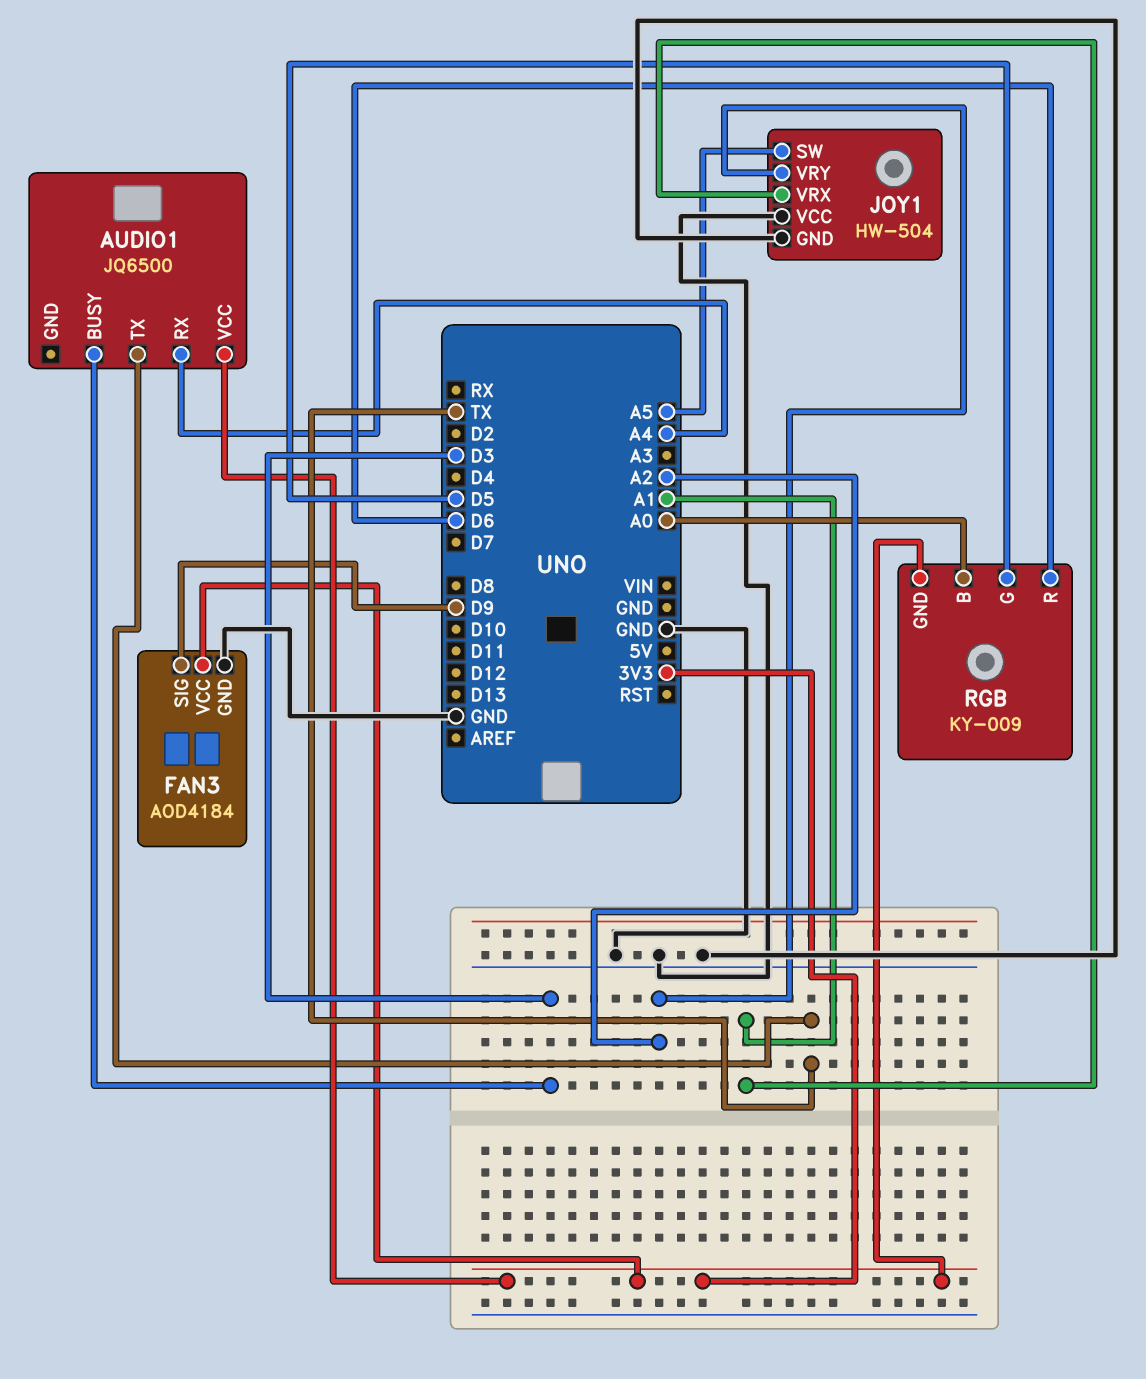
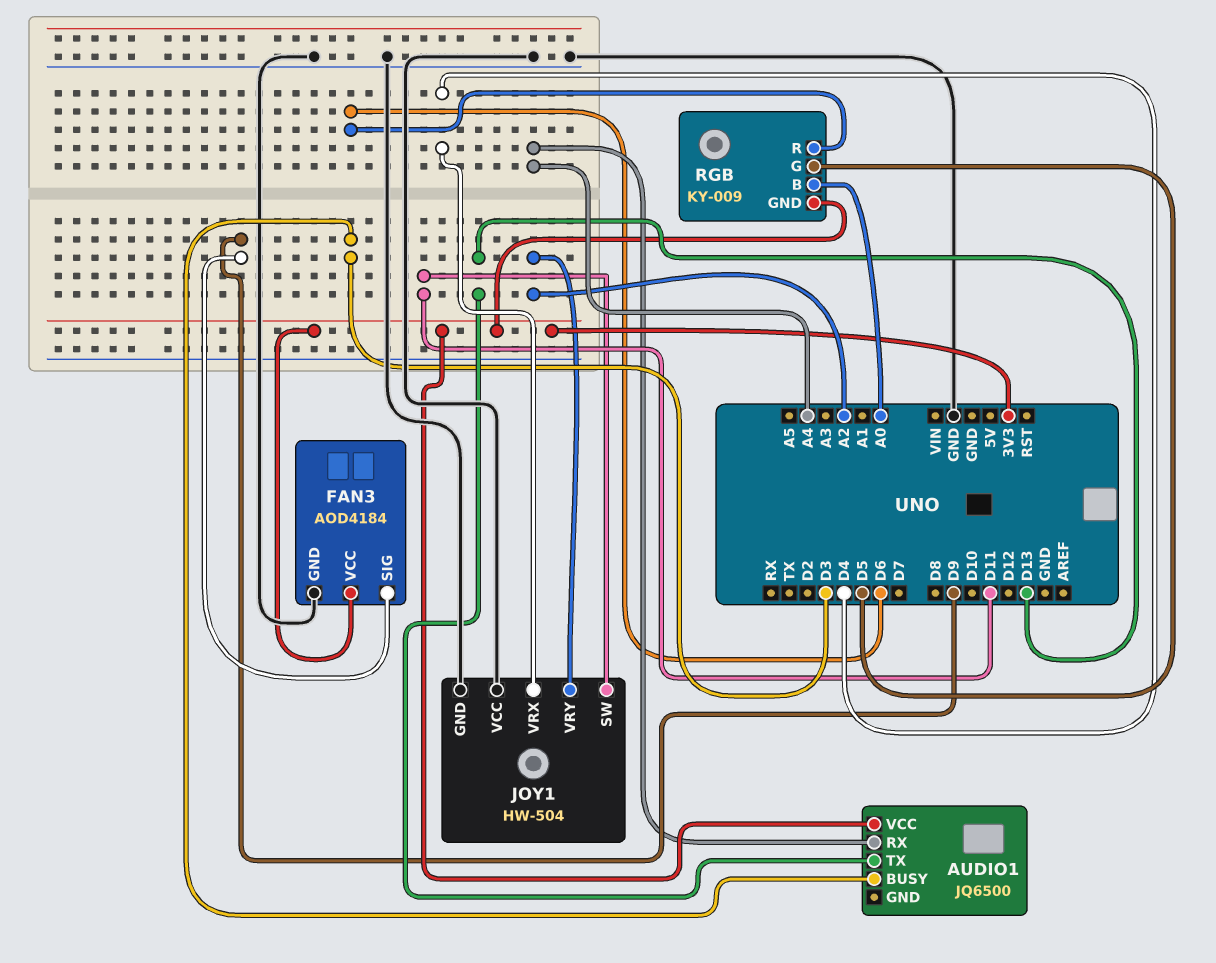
AUDIO1 pin TX: TX -> D13
JOY1 pin SW: A5 -> D11
JOY1 pin VRX: A1 -> D4

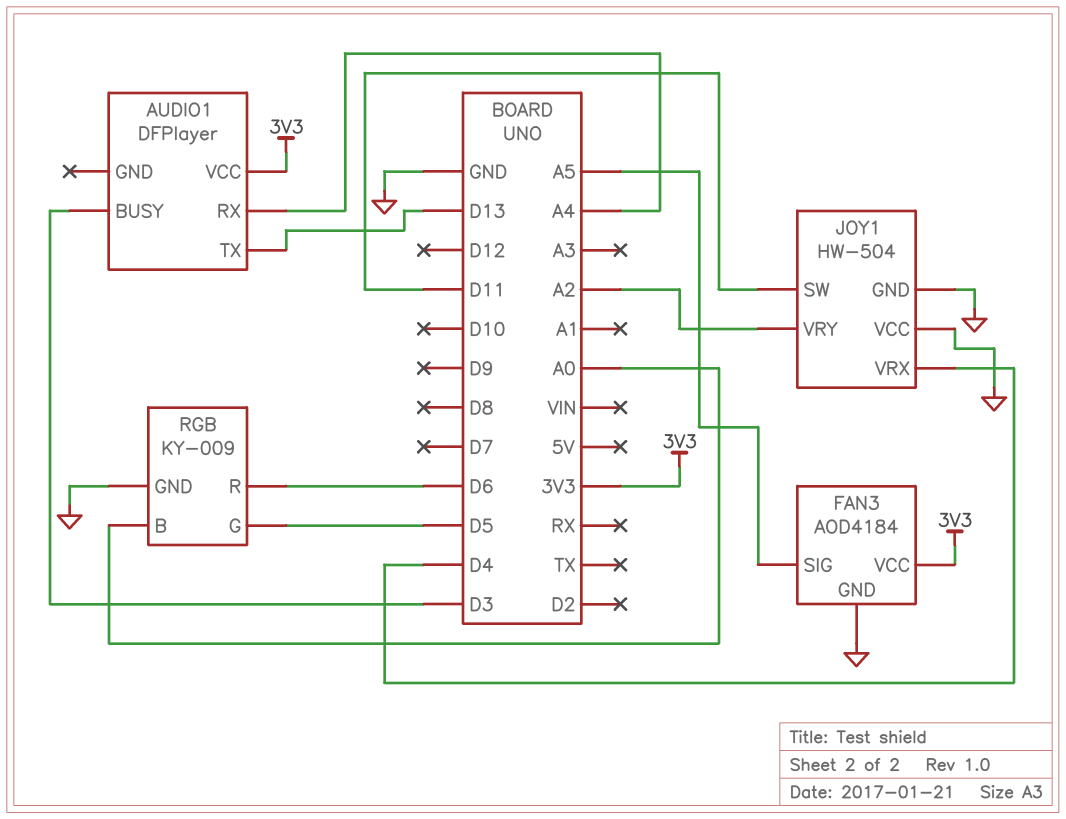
AUDIO1: JQ6500 -> DFPlayer
FAN3 pin SIG: D9 -> A5
RGB pin GND: 3V3 -> GND

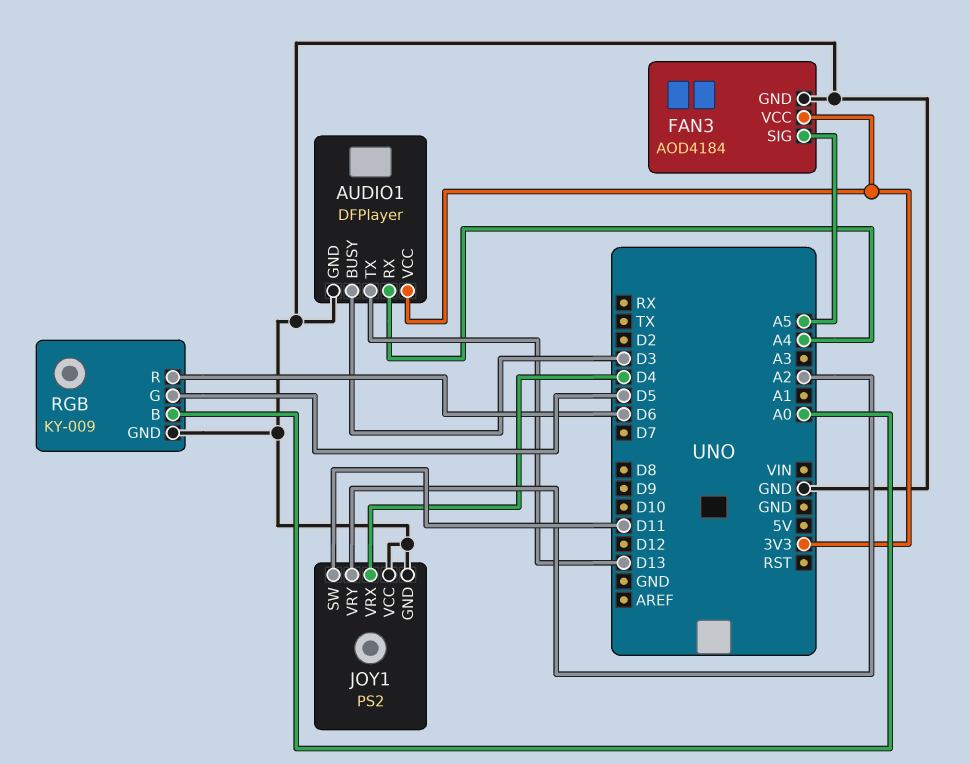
AUDIO1 pin GND: none -> GND
JOY1: HW-504 -> PS2

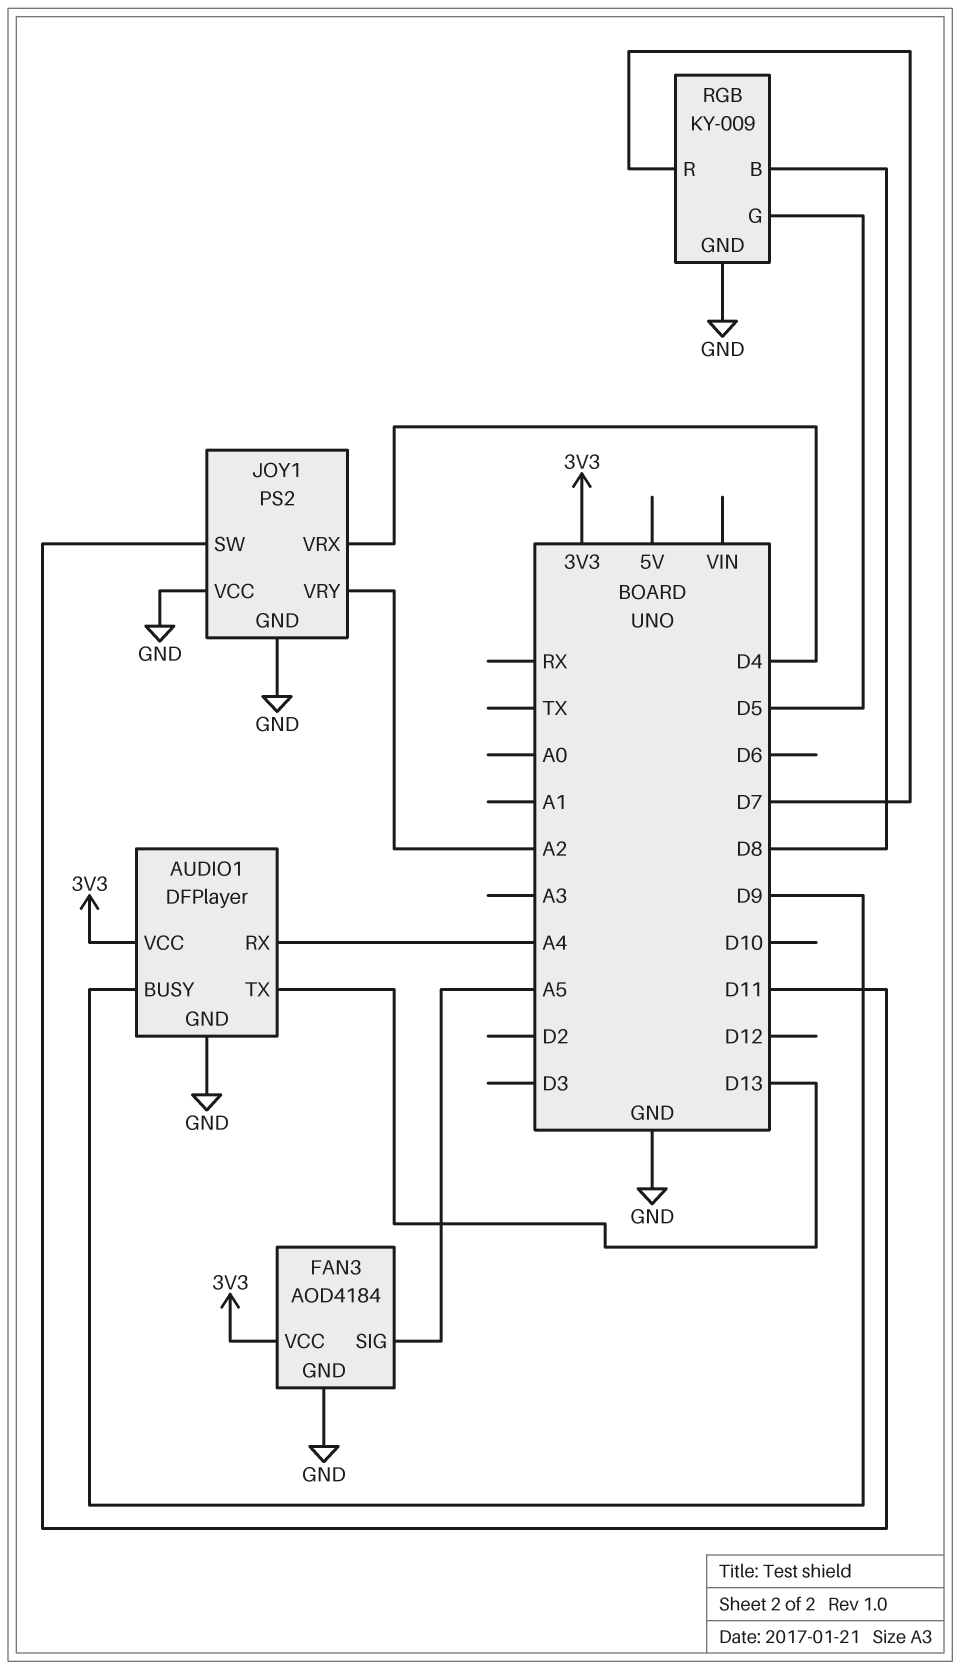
AUDIO1 pin BUSY: D3 -> D9
RGB pin B: A0 -> D8
RGB pin R: D6 -> D7

